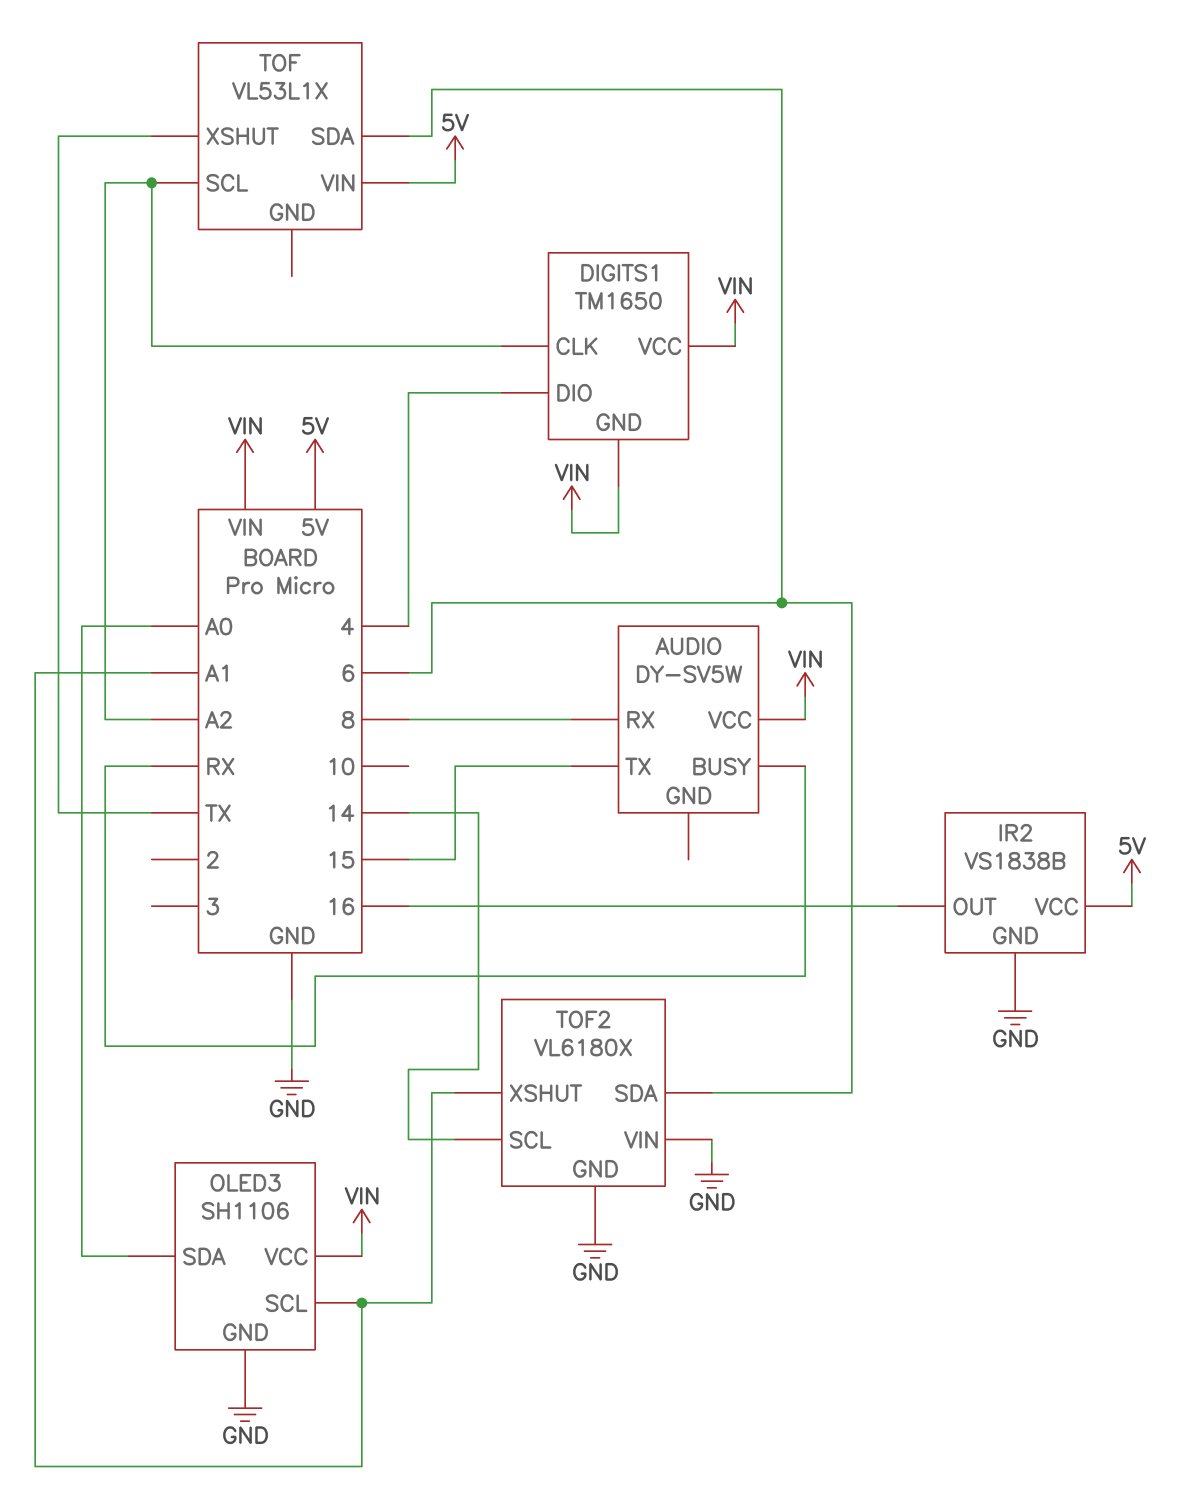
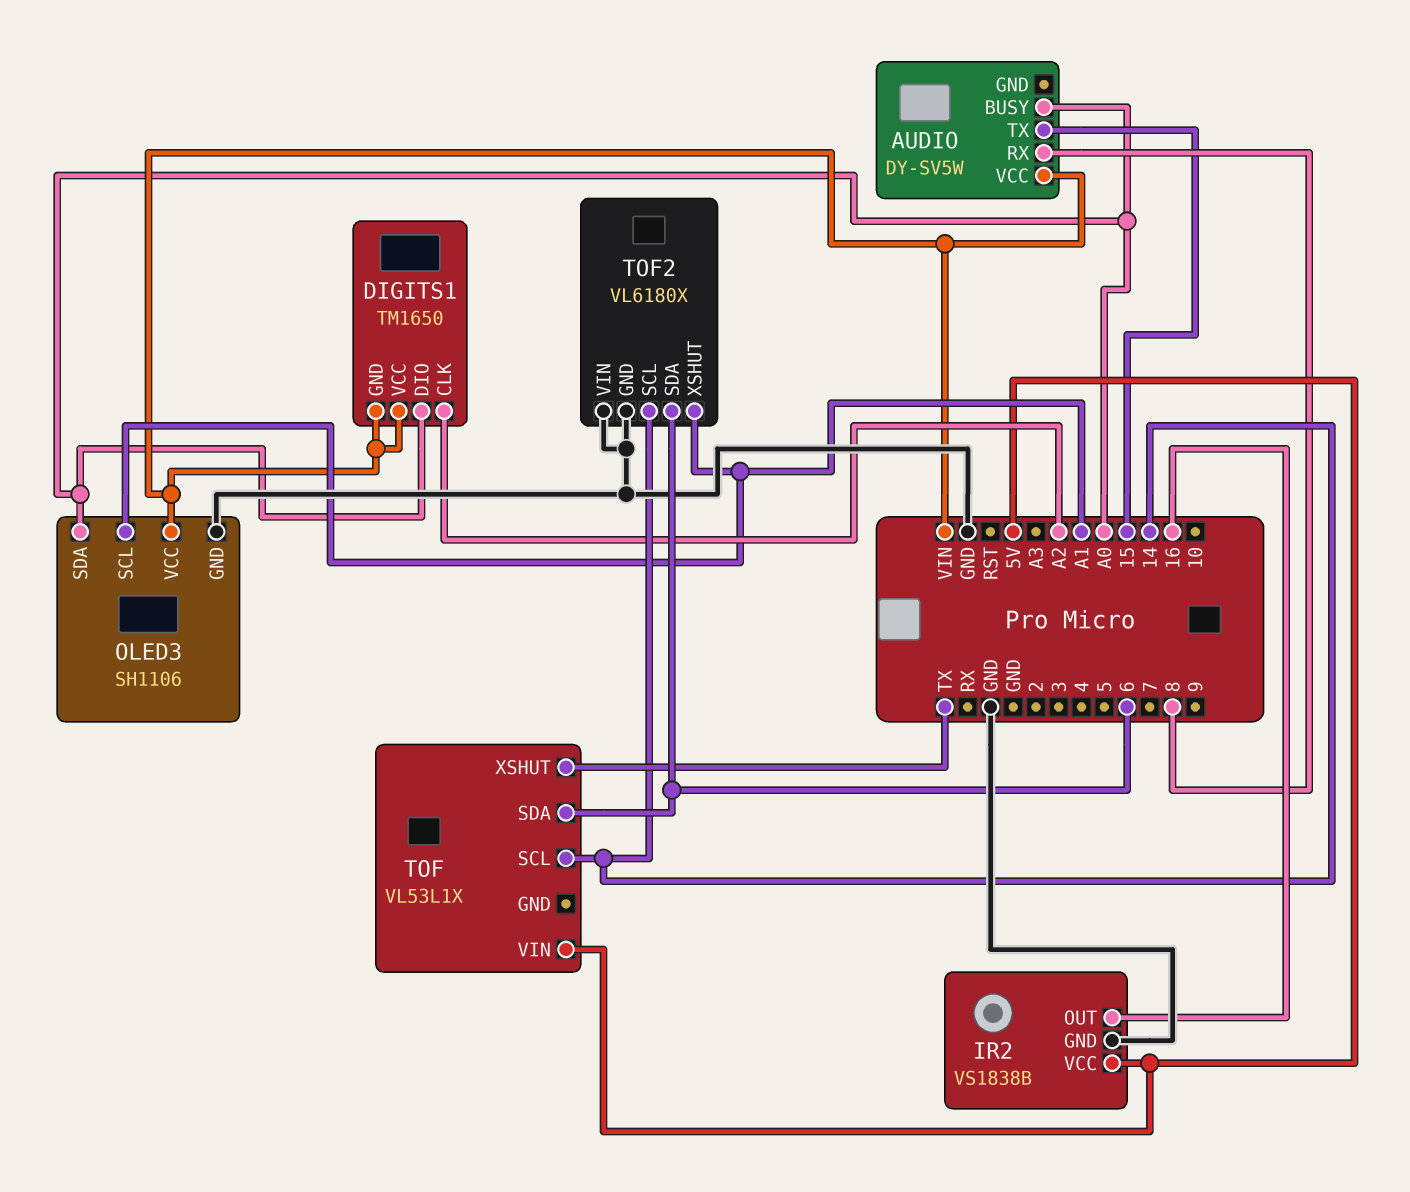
AUDIO pin BUSY: RX -> A0
DIGITS1 pin DIO: 4 -> A0
TOF pin SCL: A2 -> 14

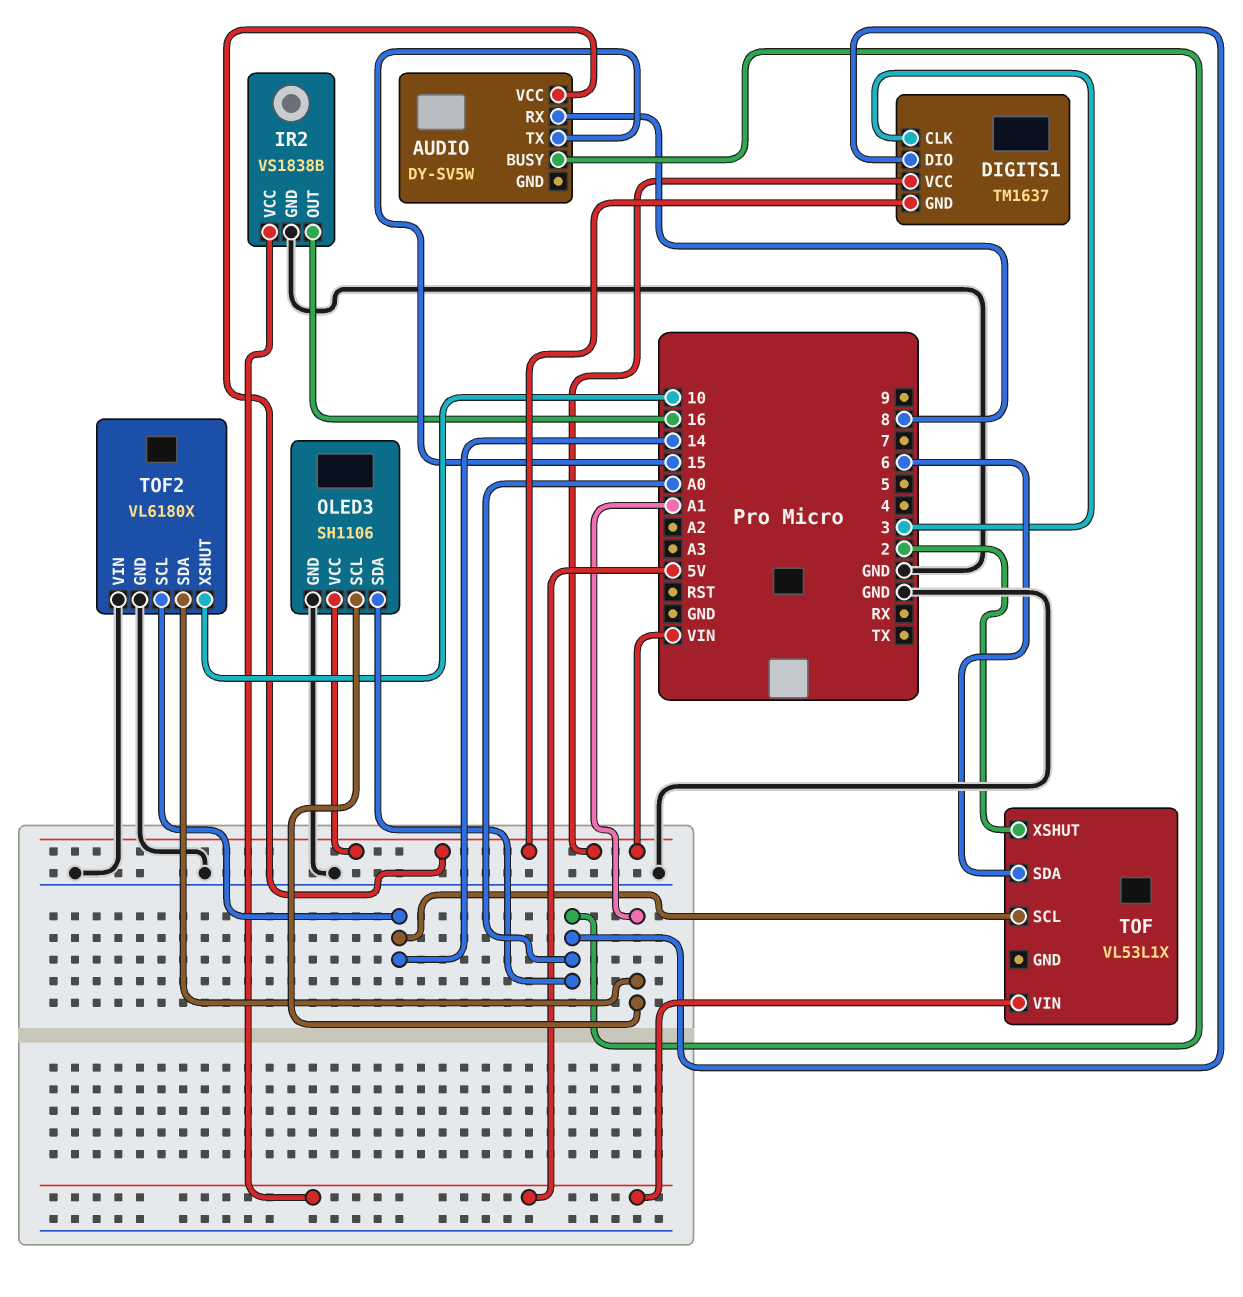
DIGITS1: TM1650 -> TM1637
DIGITS1 pin CLK: A2 -> 3
TOF pin XSHUT: TX -> 2
TOF2 pin SDA: 6 -> A1
TOF2 pin XSHUT: A1 -> 10

